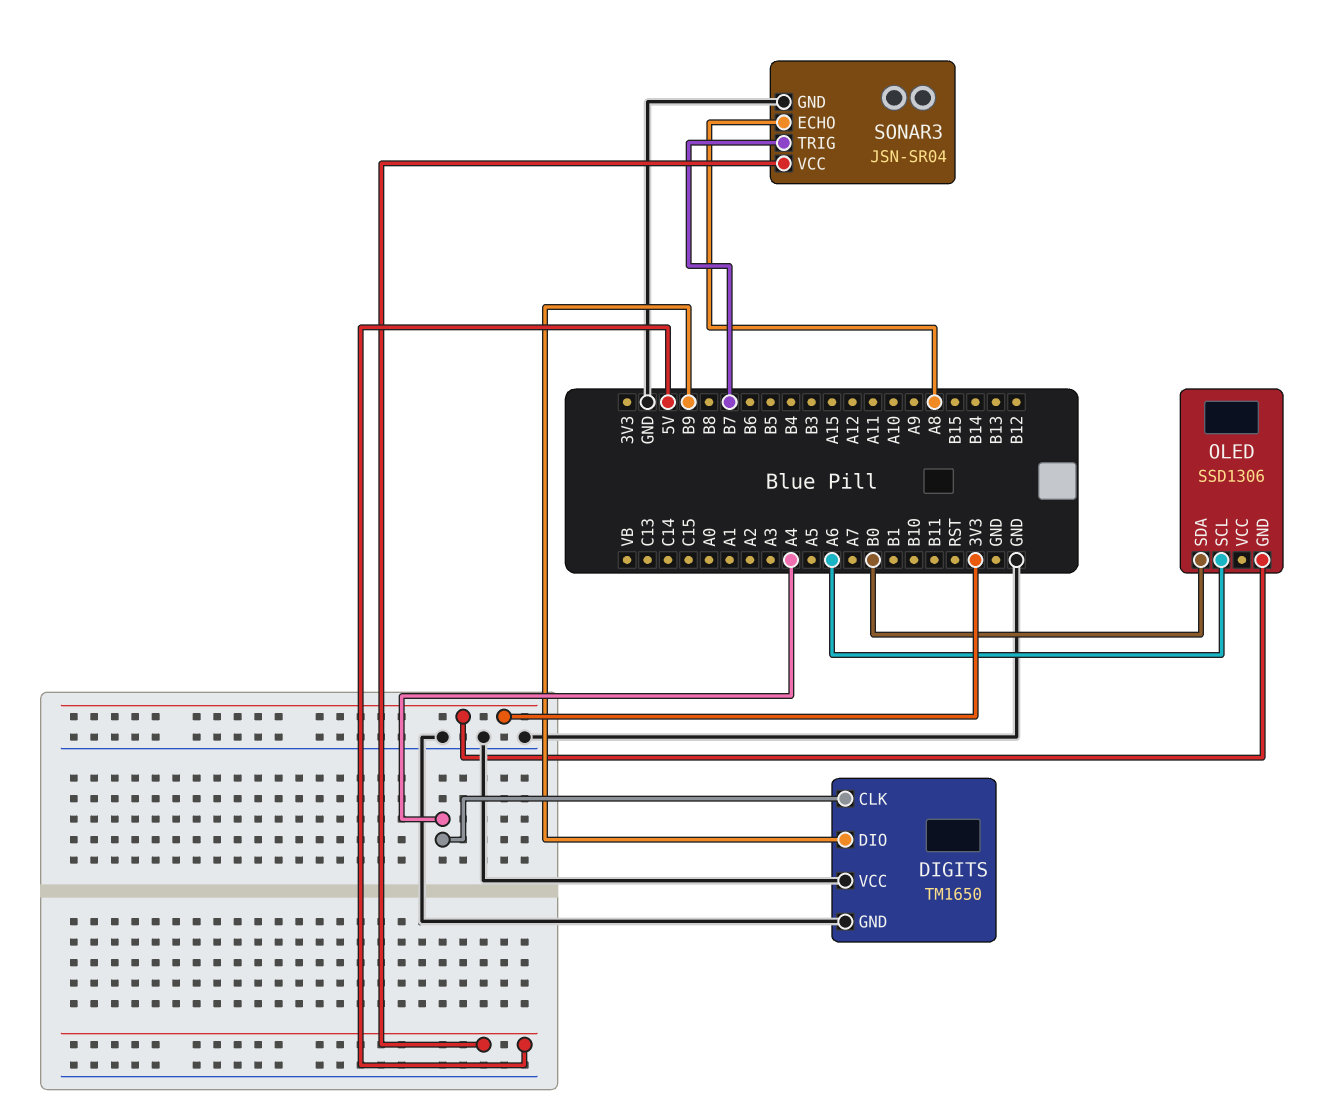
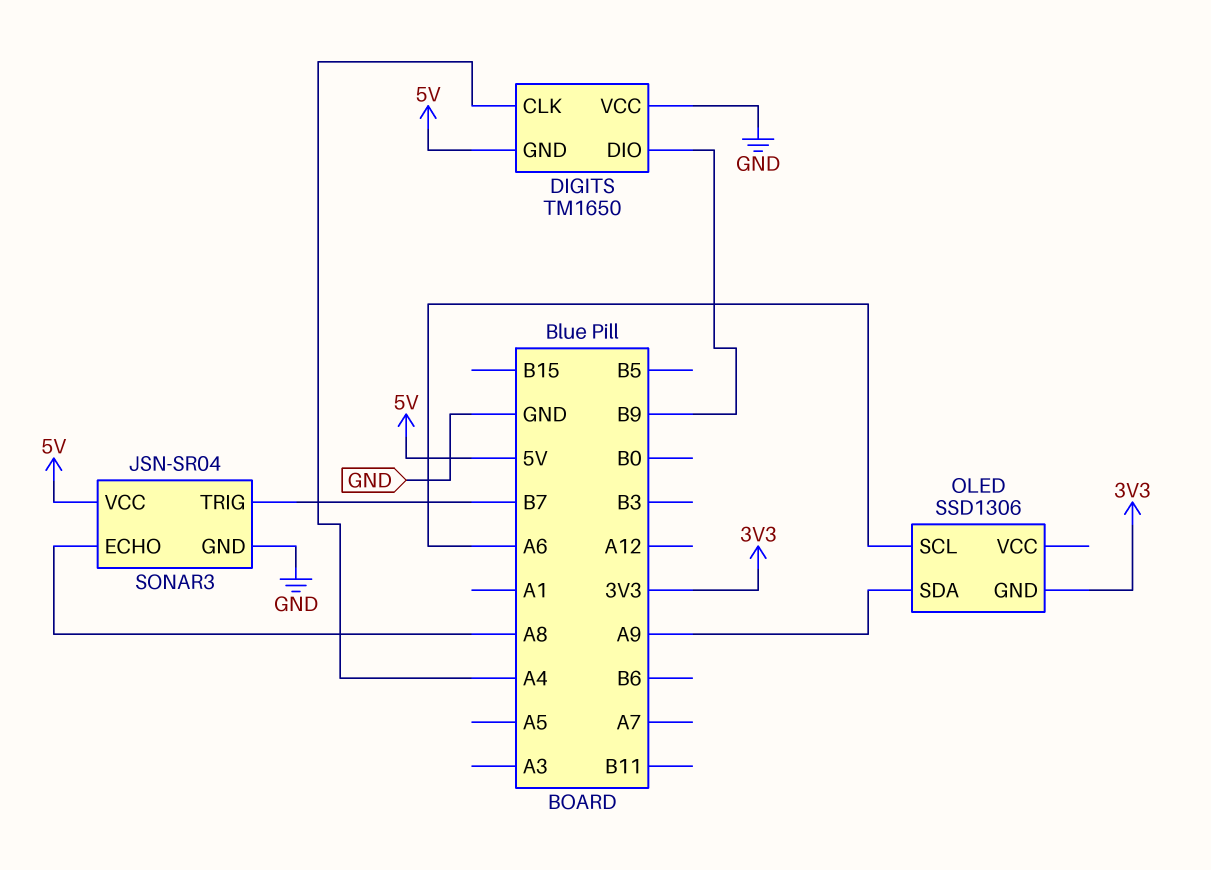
DIGITS pin GND: GND -> 5V
OLED pin SDA: B0 -> A9

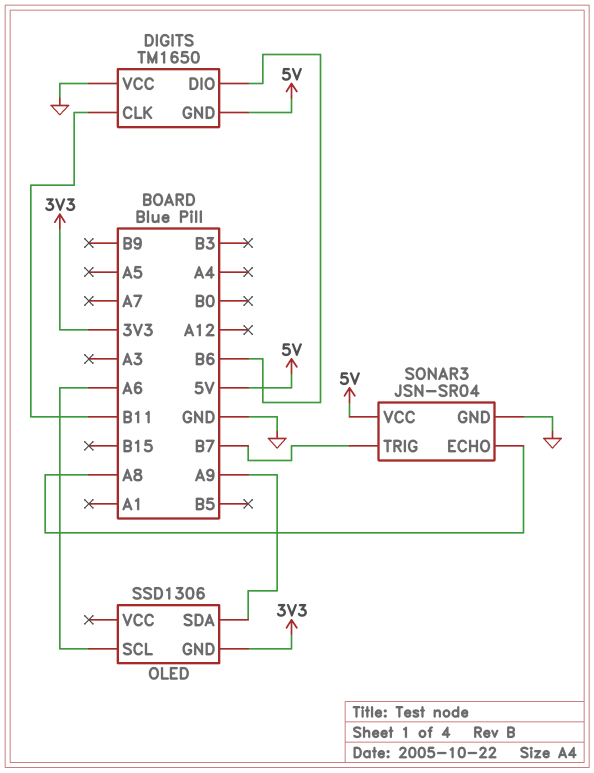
DIGITS pin CLK: A4 -> B11
DIGITS pin DIO: B9 -> B6

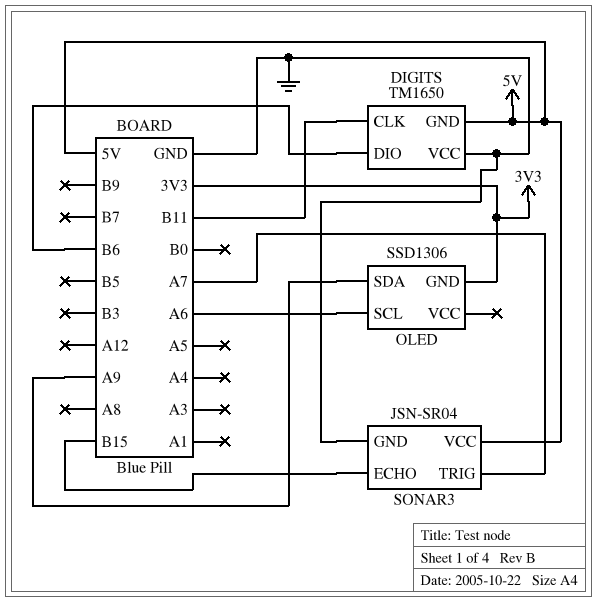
SONAR3 pin ECHO: A8 -> B15
SONAR3 pin TRIG: B7 -> A7

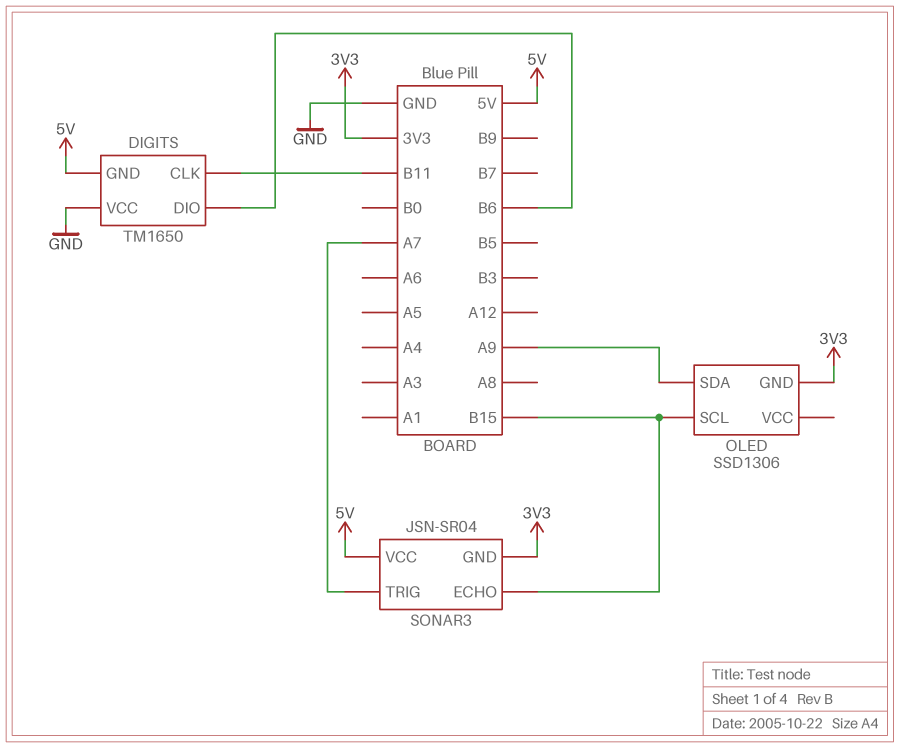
OLED pin SCL: A6 -> B15
SONAR3 pin GND: GND -> 3V3

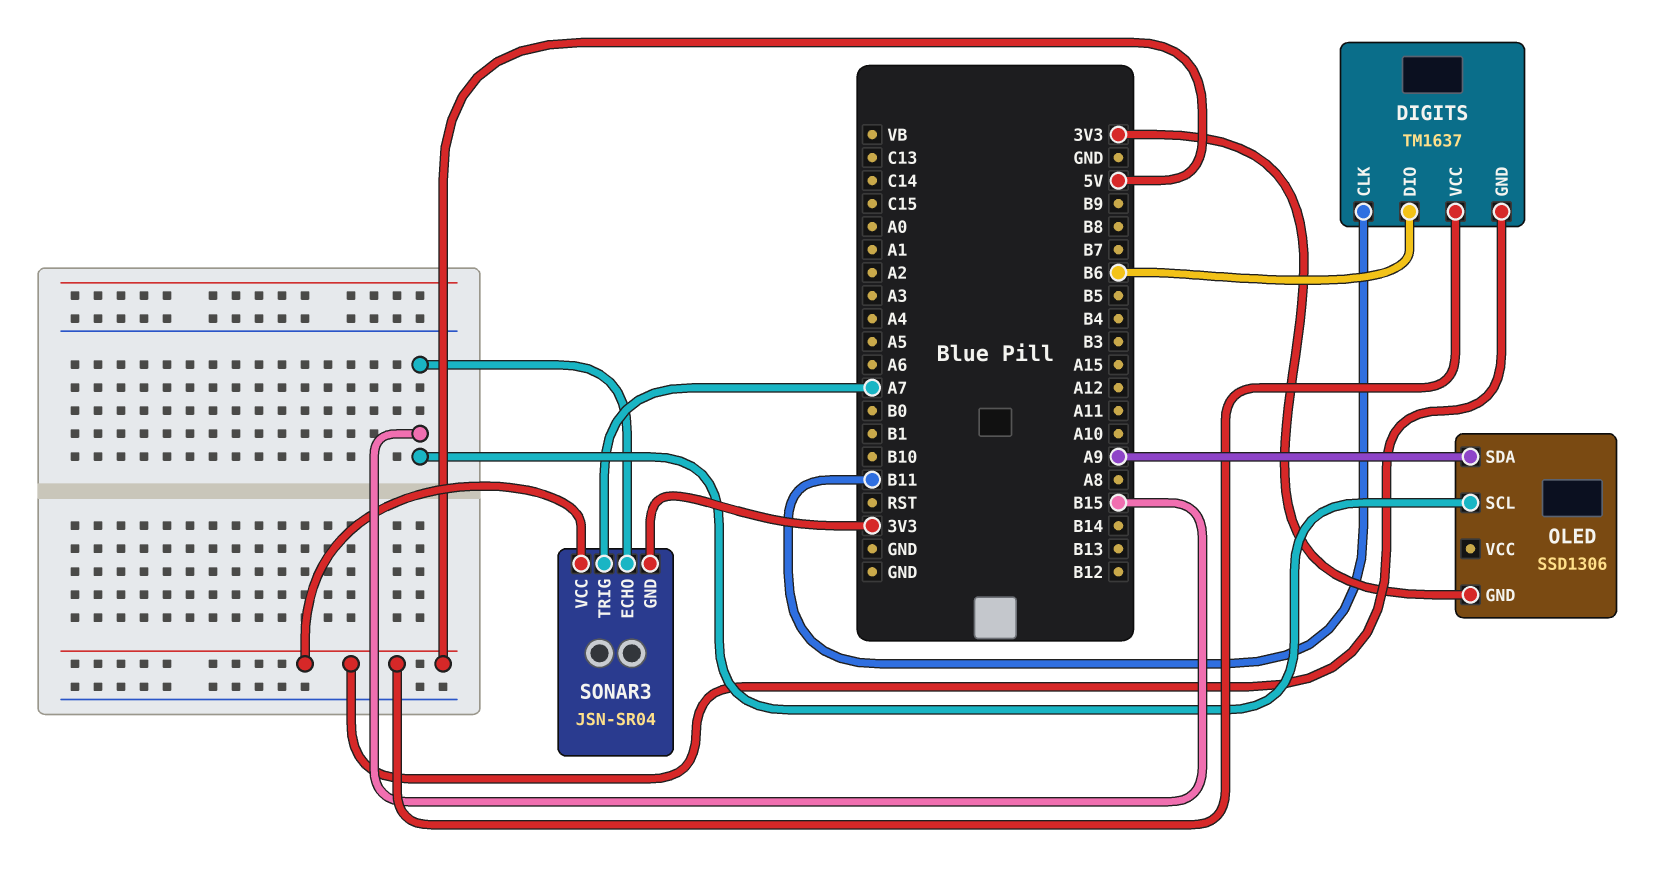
DIGITS: TM1650 -> TM1637
DIGITS pin VCC: GND -> 5V

